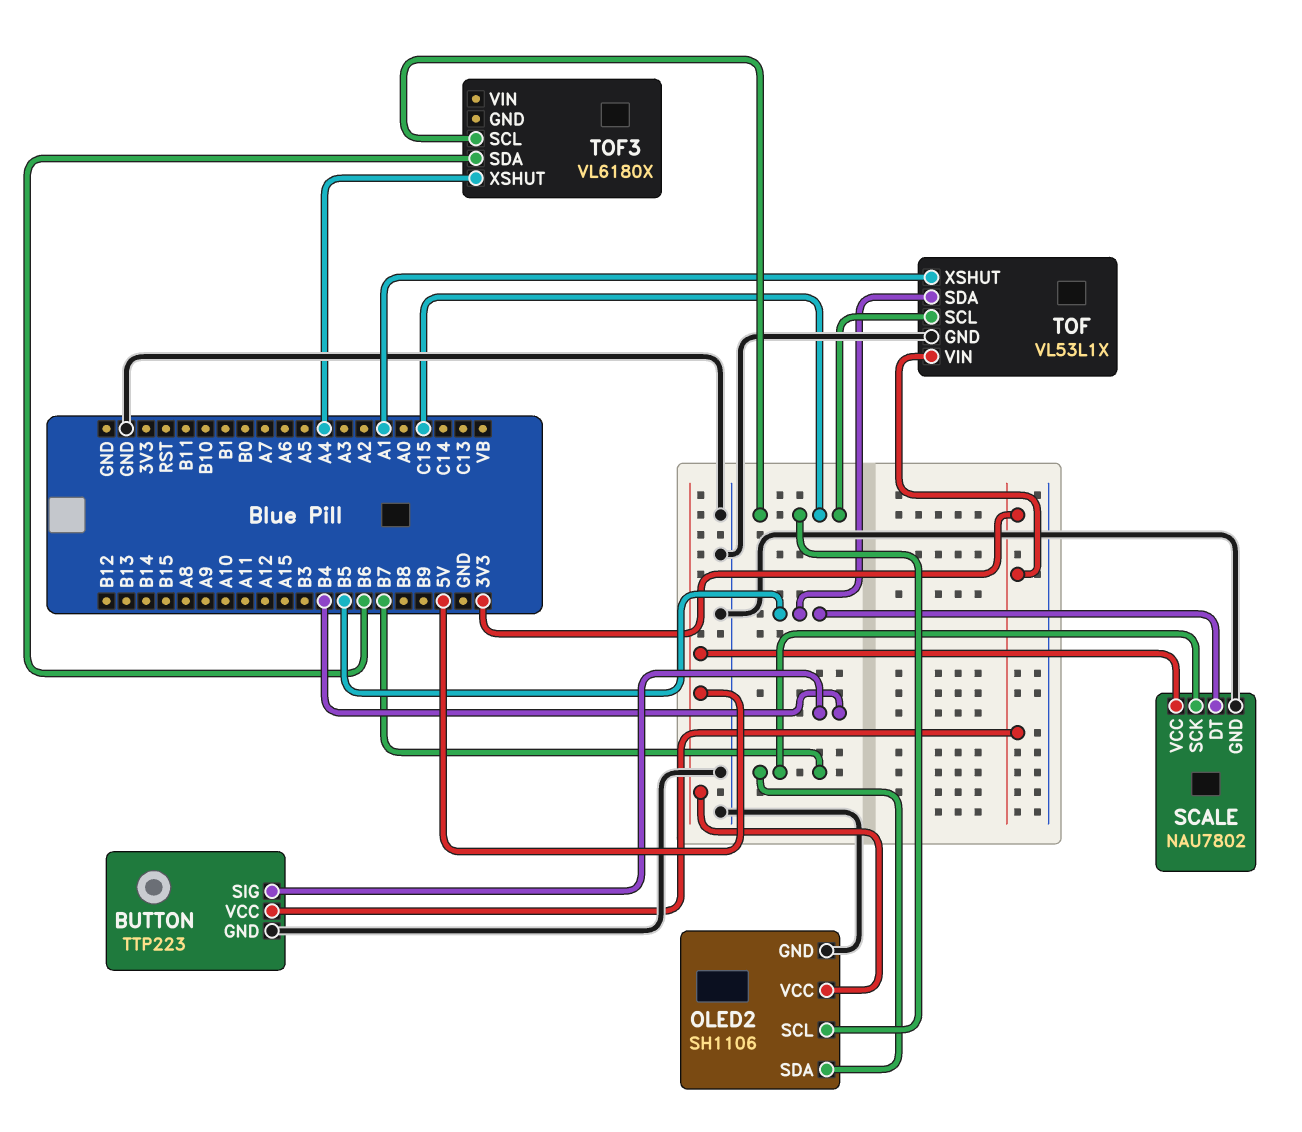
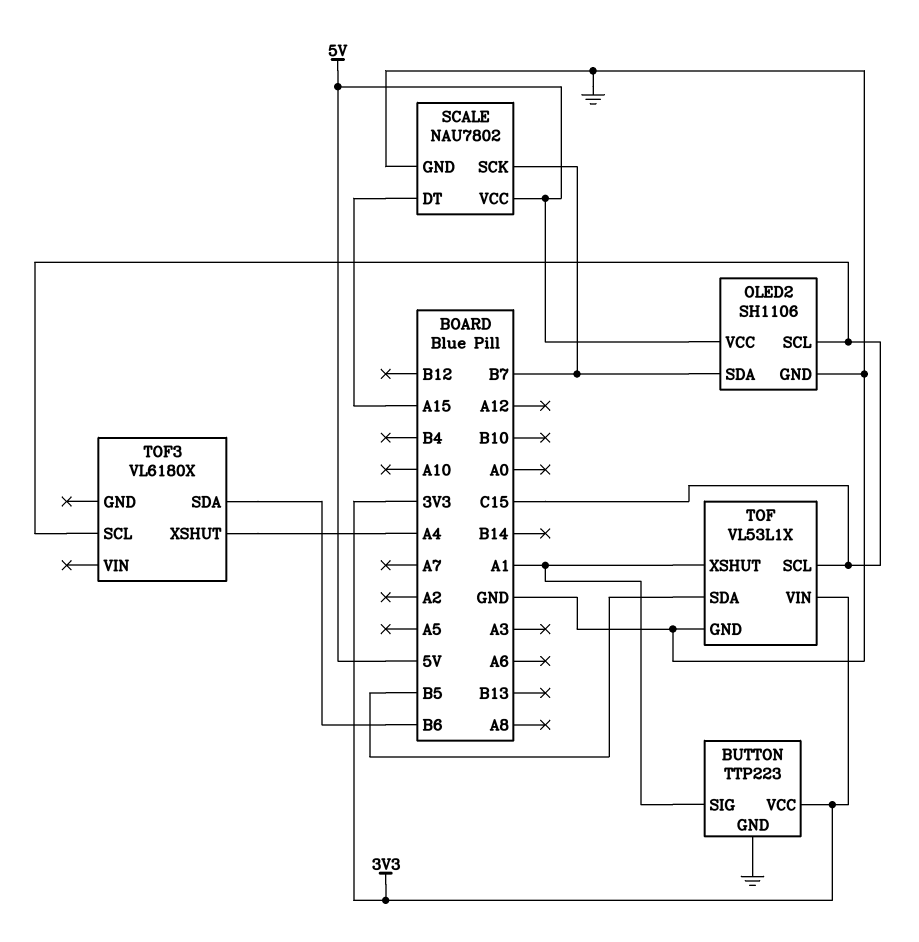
BUTTON pin SIG: B4 -> A1
SCALE pin DT: B5 -> A15

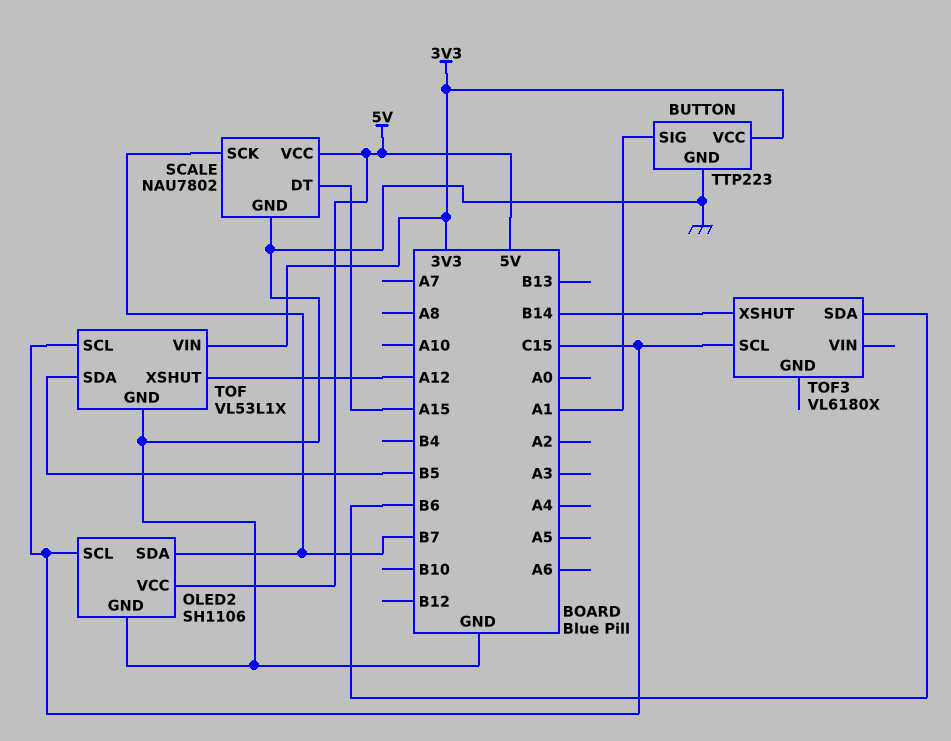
TOF pin XSHUT: A1 -> A12
TOF3 pin XSHUT: A4 -> B14

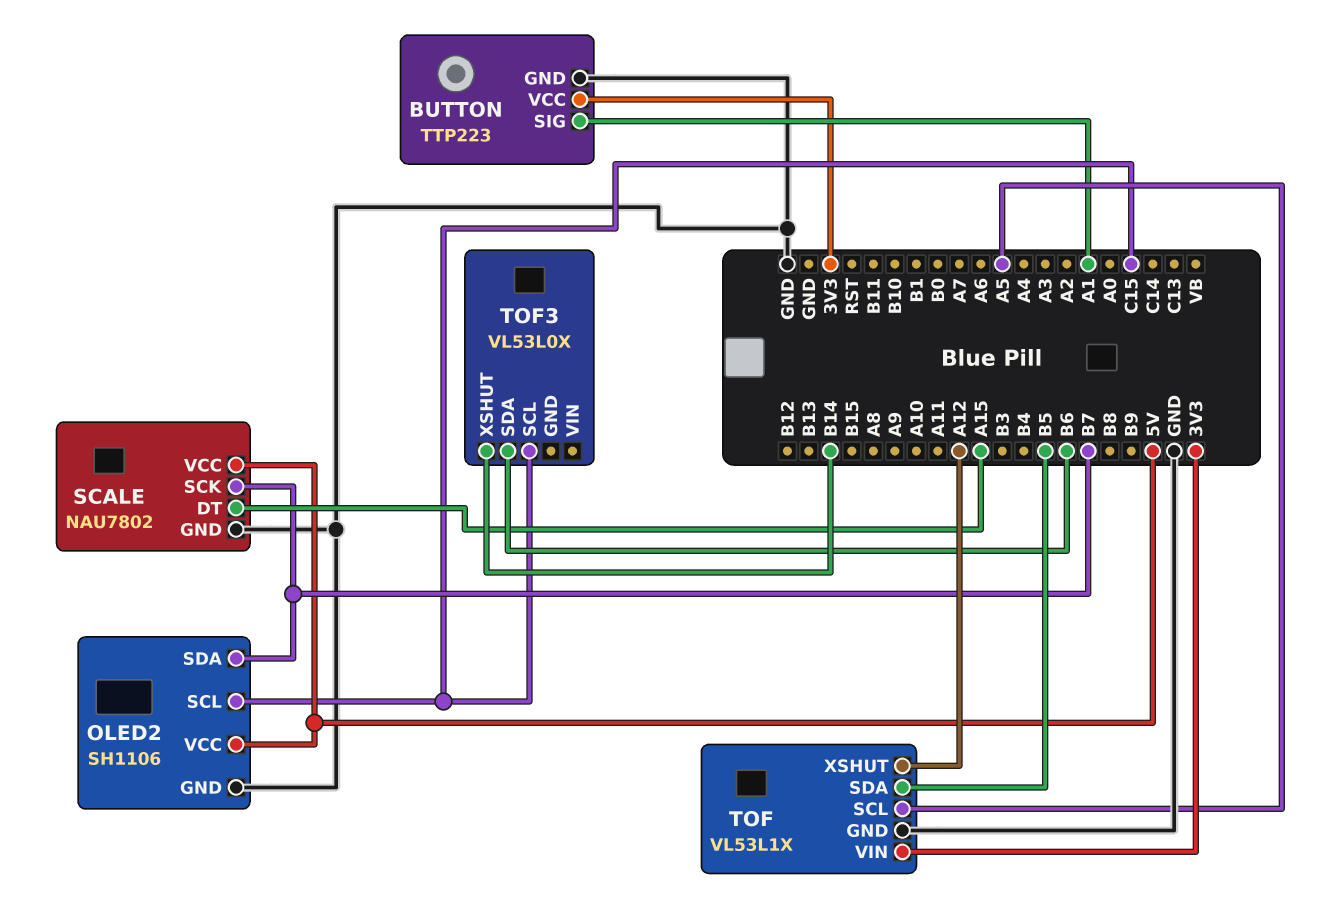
TOF pin SCL: C15 -> A5
TOF3: VL6180X -> VL53L0X

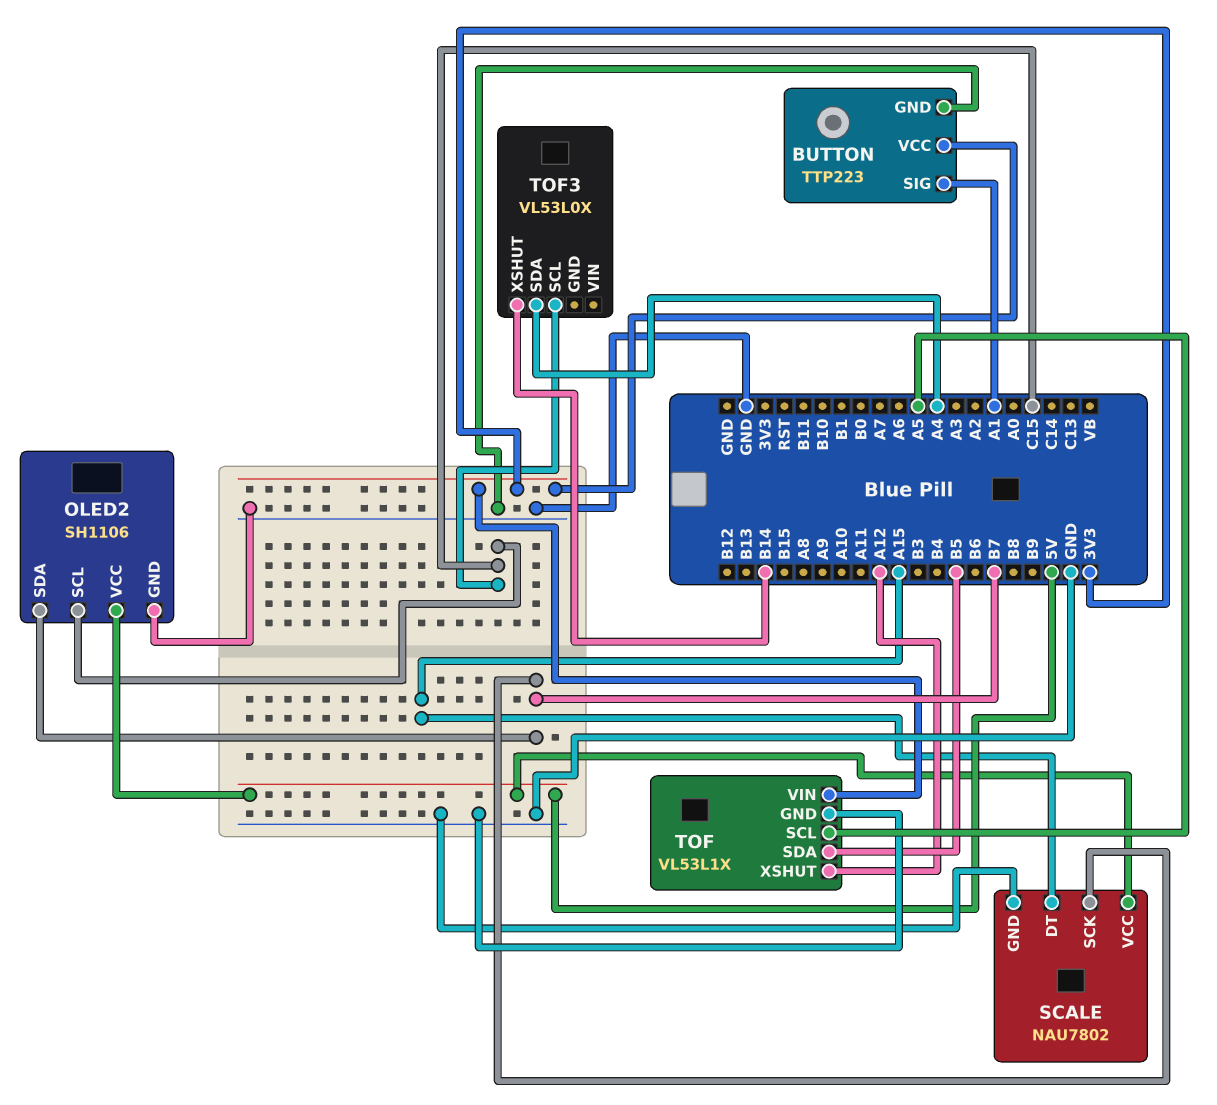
TOF3 pin SDA: B6 -> A4

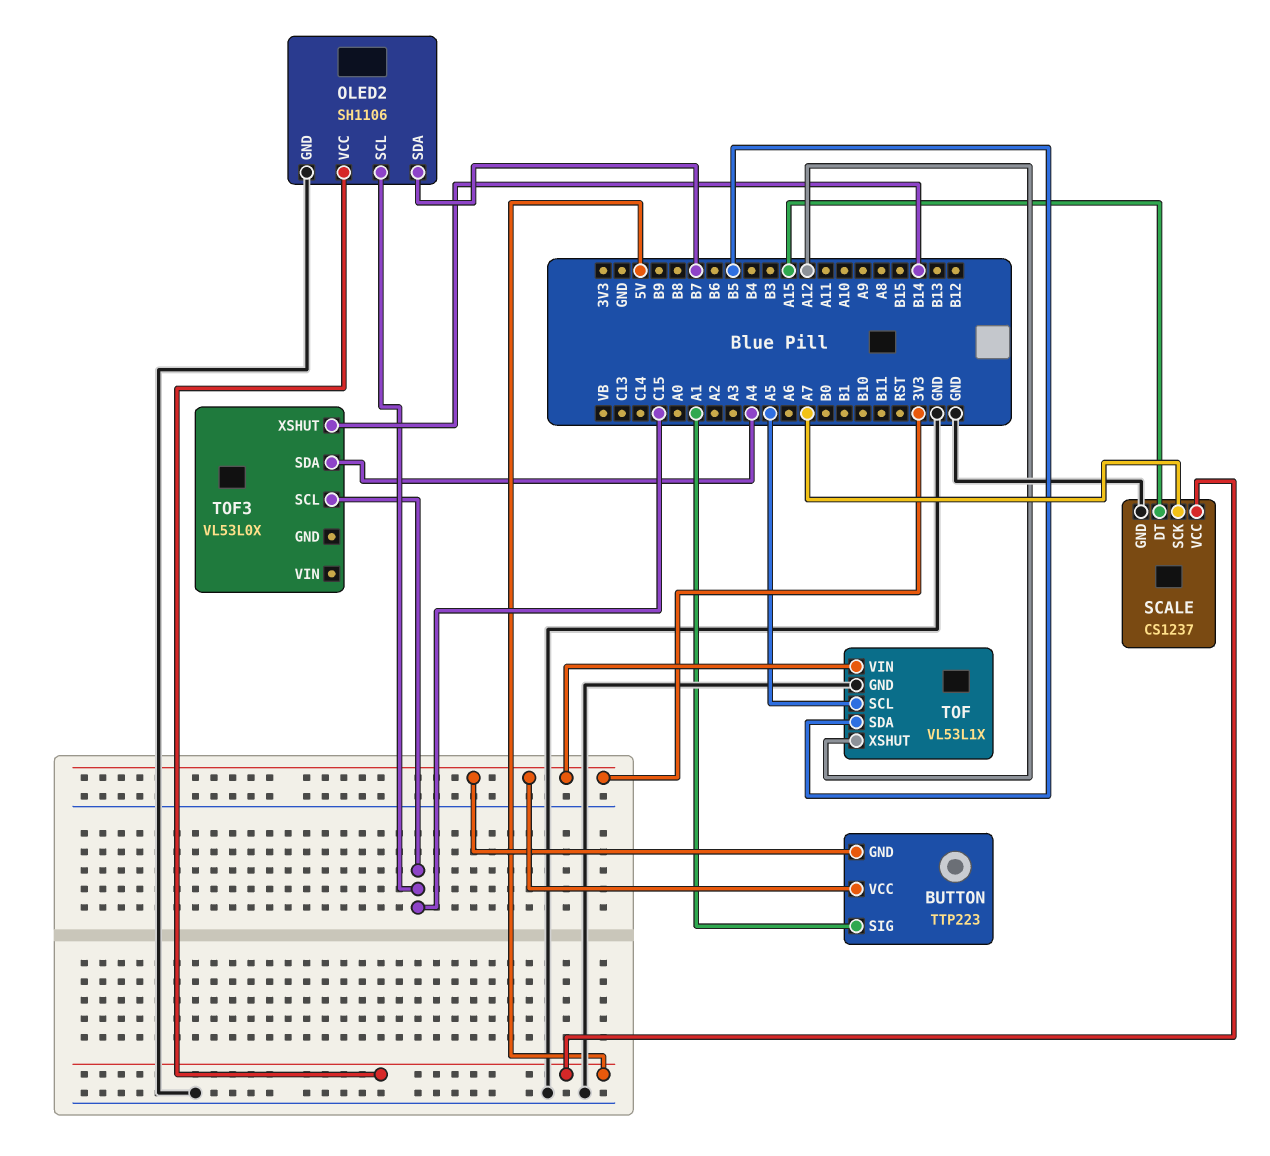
BUTTON pin GND: GND -> 3V3
SCALE: NAU7802 -> CS1237
SCALE pin SCK: B7 -> A7

